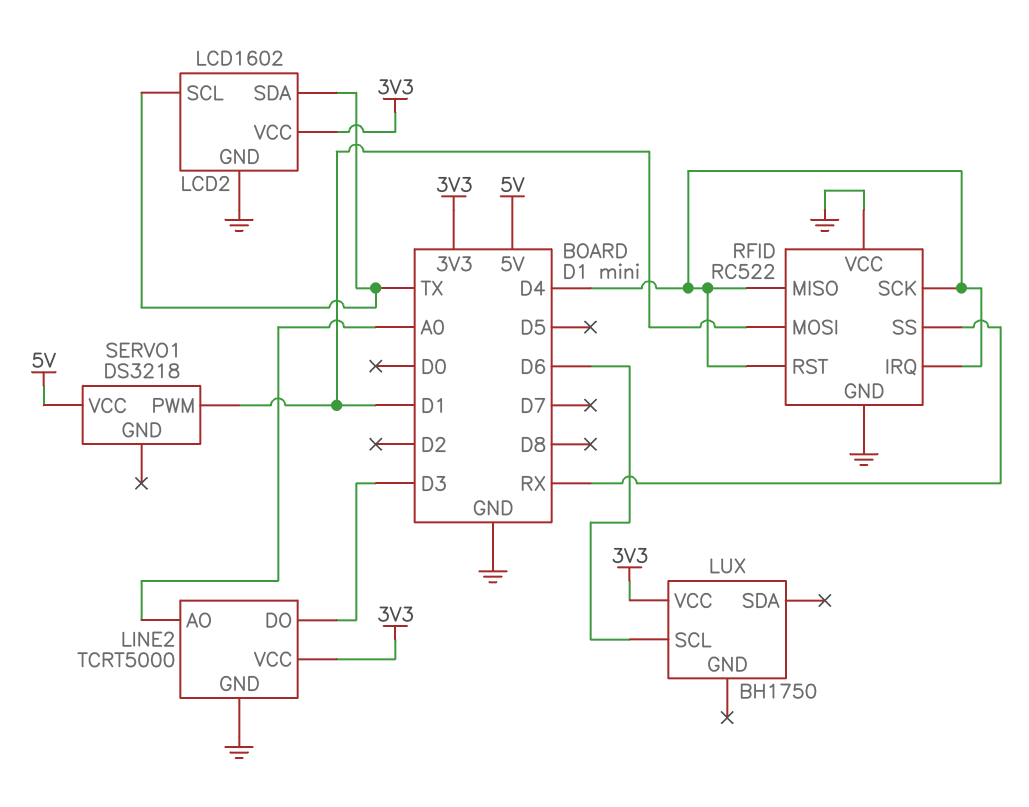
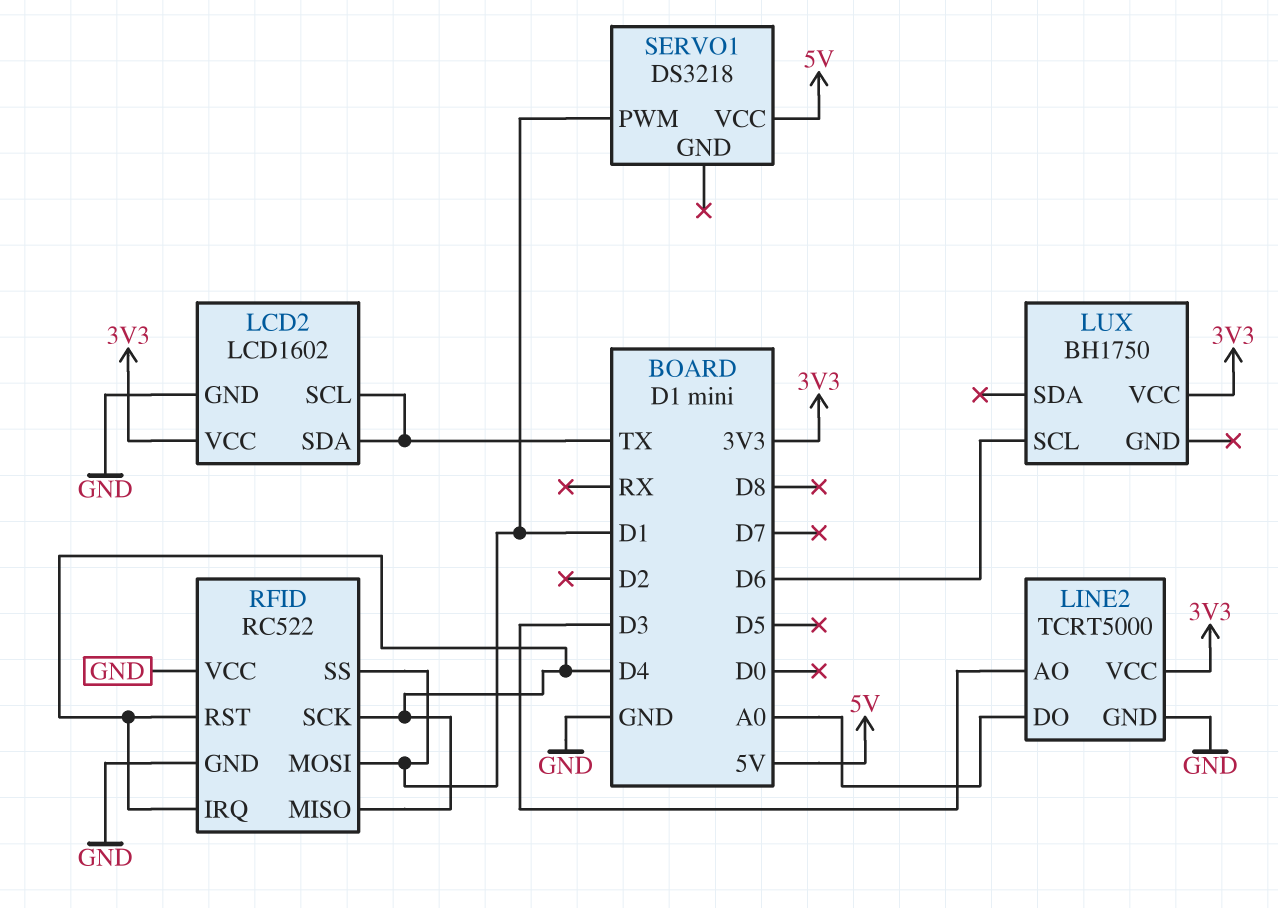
LINE2 pin AO: A0 -> D3
LINE2 pin DO: D3 -> A0
RFID pin SS: RX -> D1

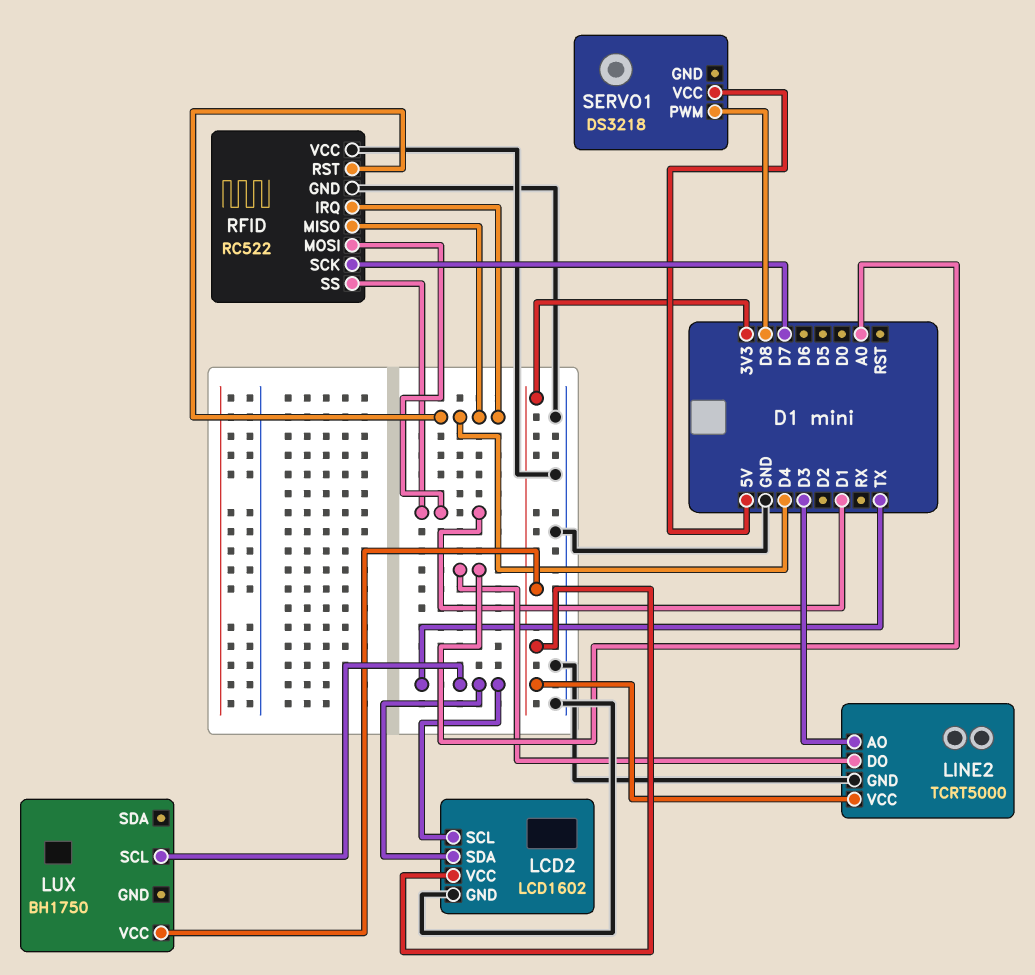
LUX pin SCL: D6 -> TX
RFID pin SCK: D4 -> D7
SERVO1 pin PWM: D1 -> D8

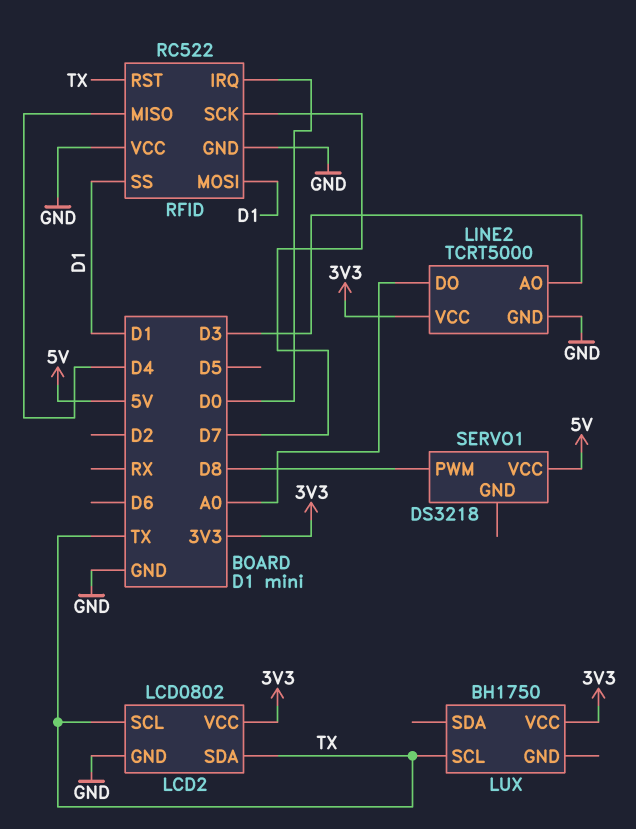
LCD2: LCD1602 -> LCD0802
RFID pin IRQ: D4 -> D0
RFID pin RST: D4 -> TX

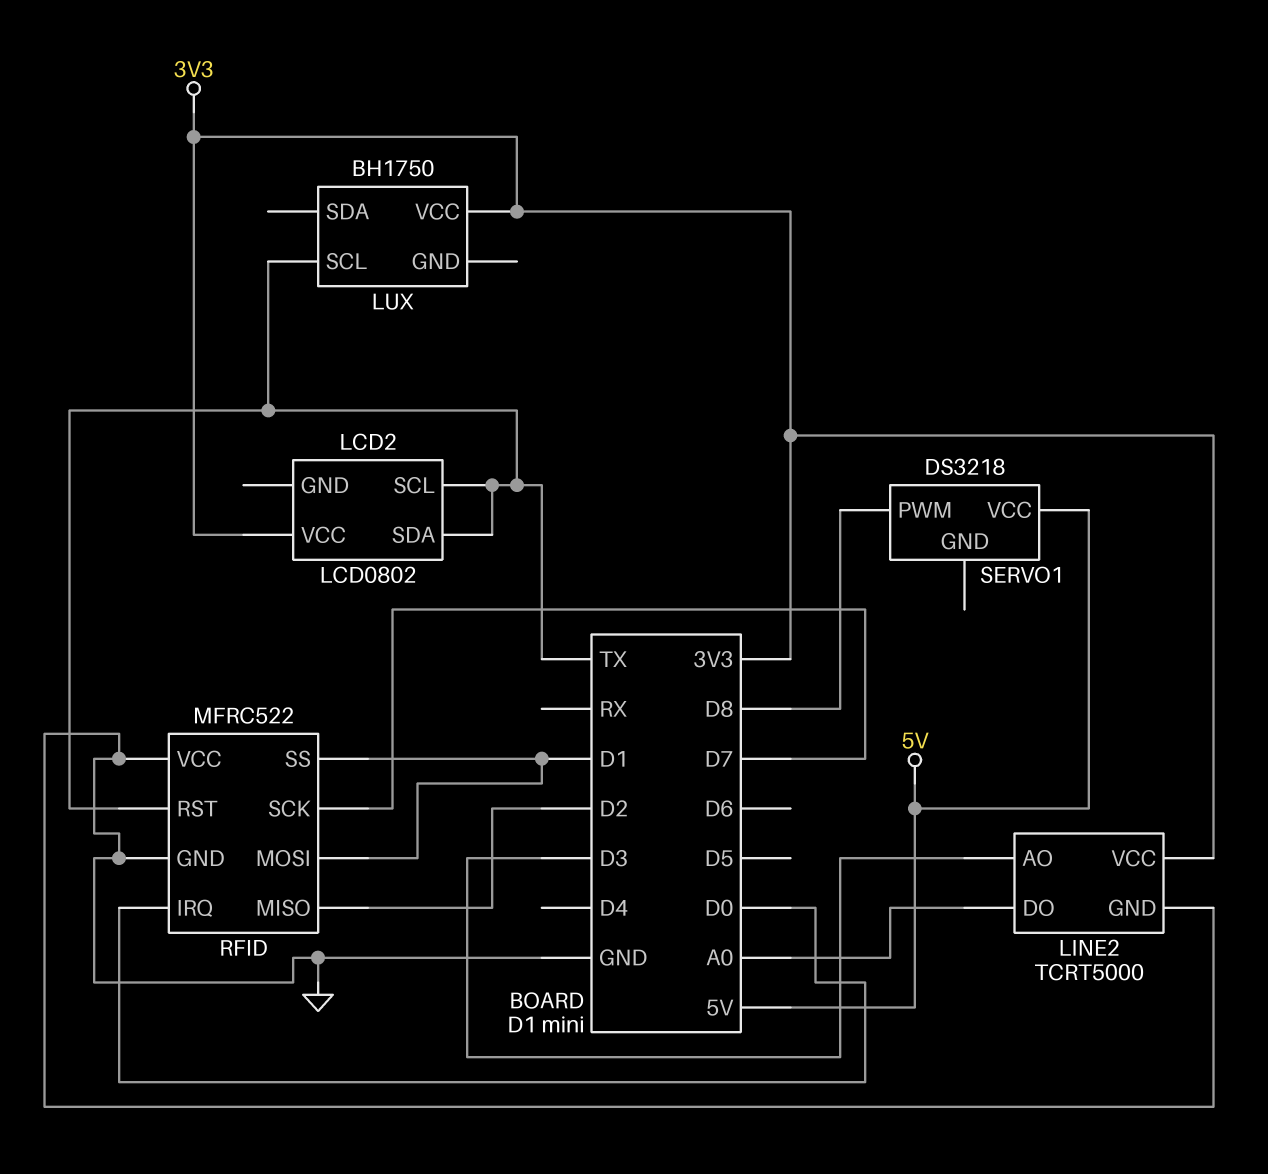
LCD2 pin GND: GND -> none
RFID: RC522 -> MFRC522
RFID pin MISO: D4 -> D2

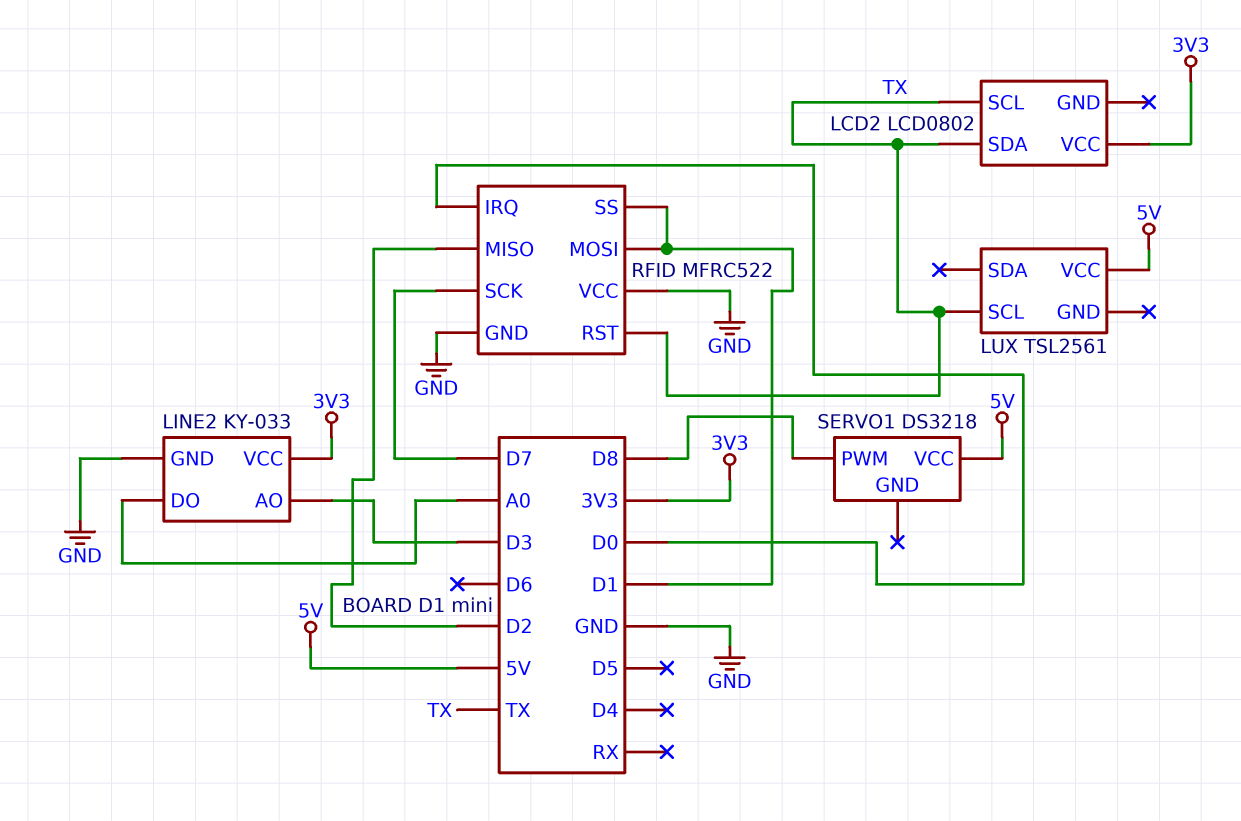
LINE2: TCRT5000 -> KY-033
LUX: BH1750 -> TSL2561
LUX pin VCC: 3V3 -> 5V

